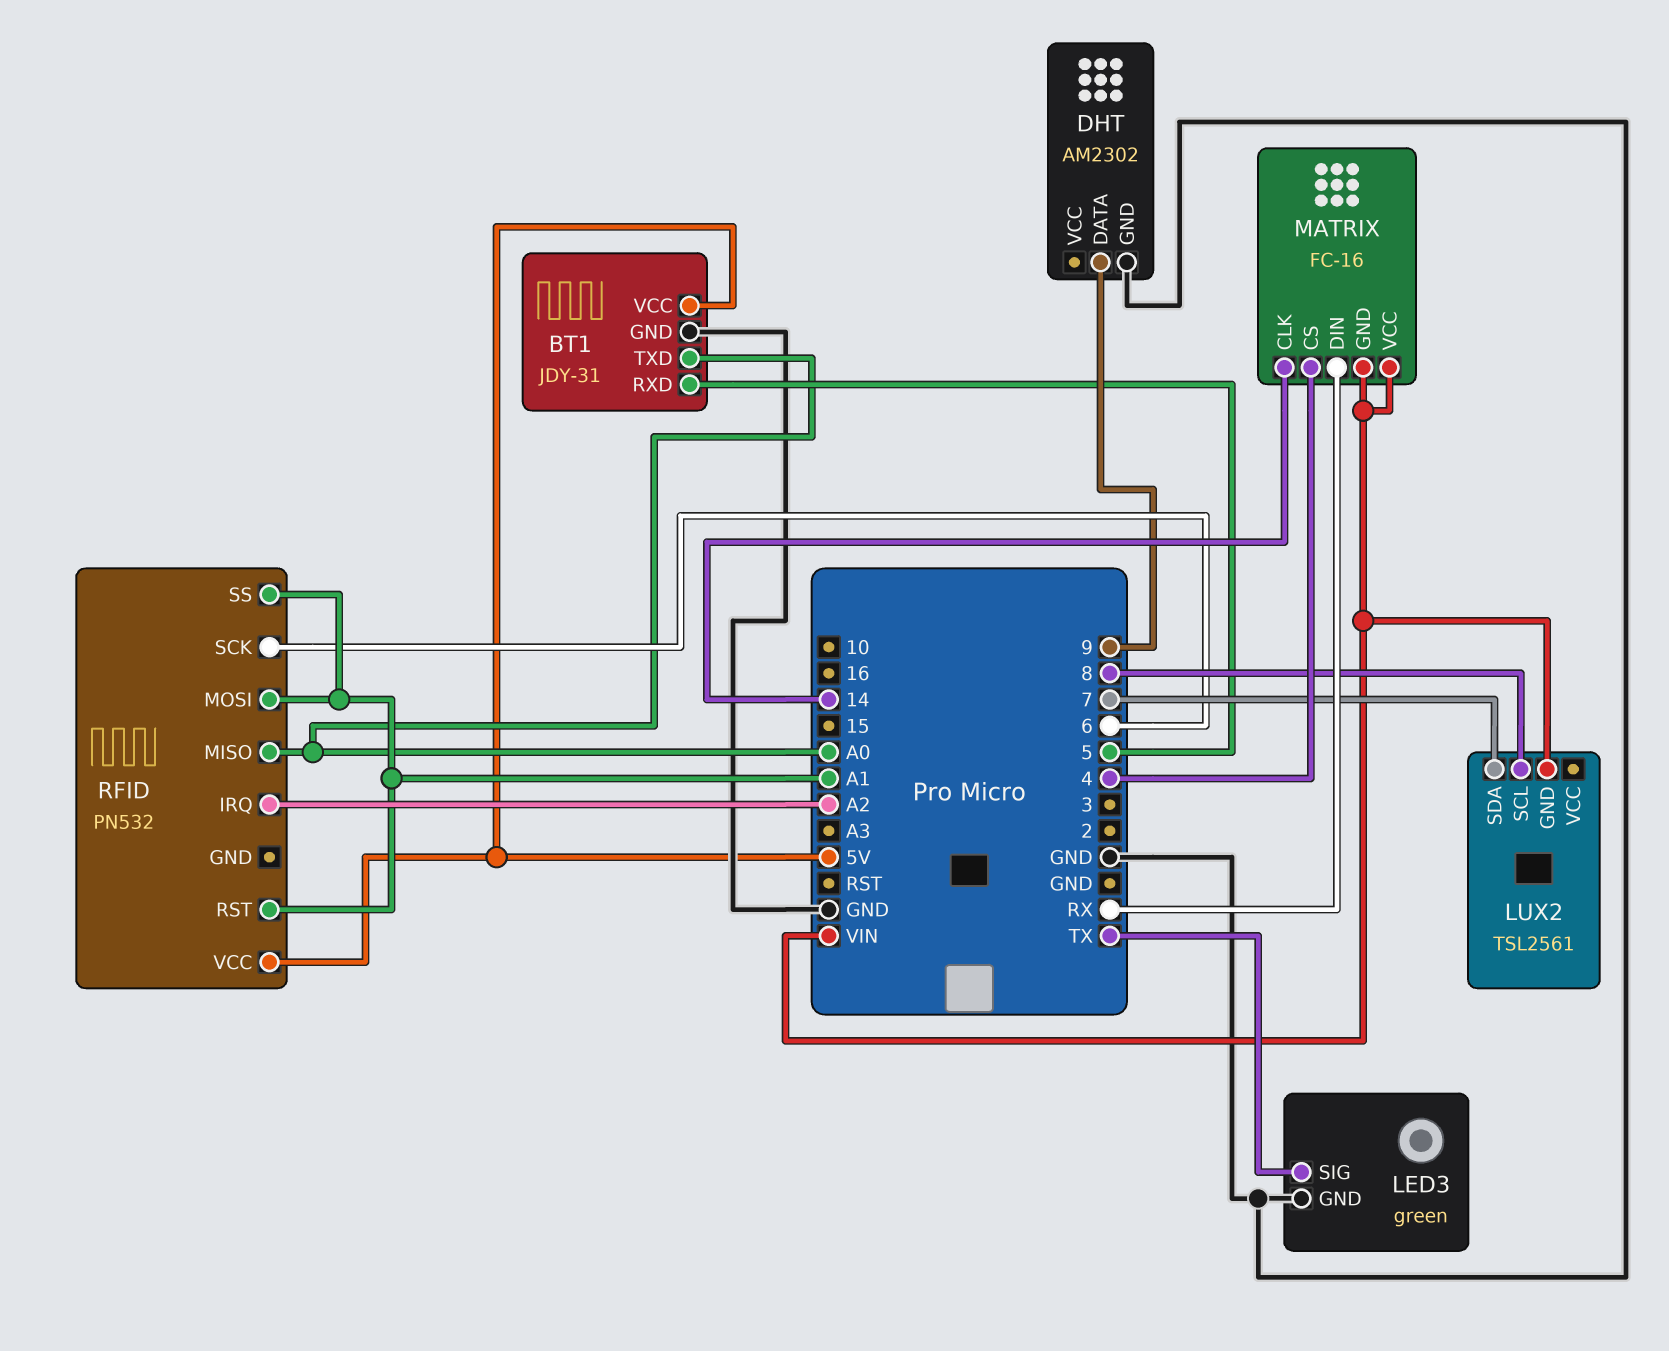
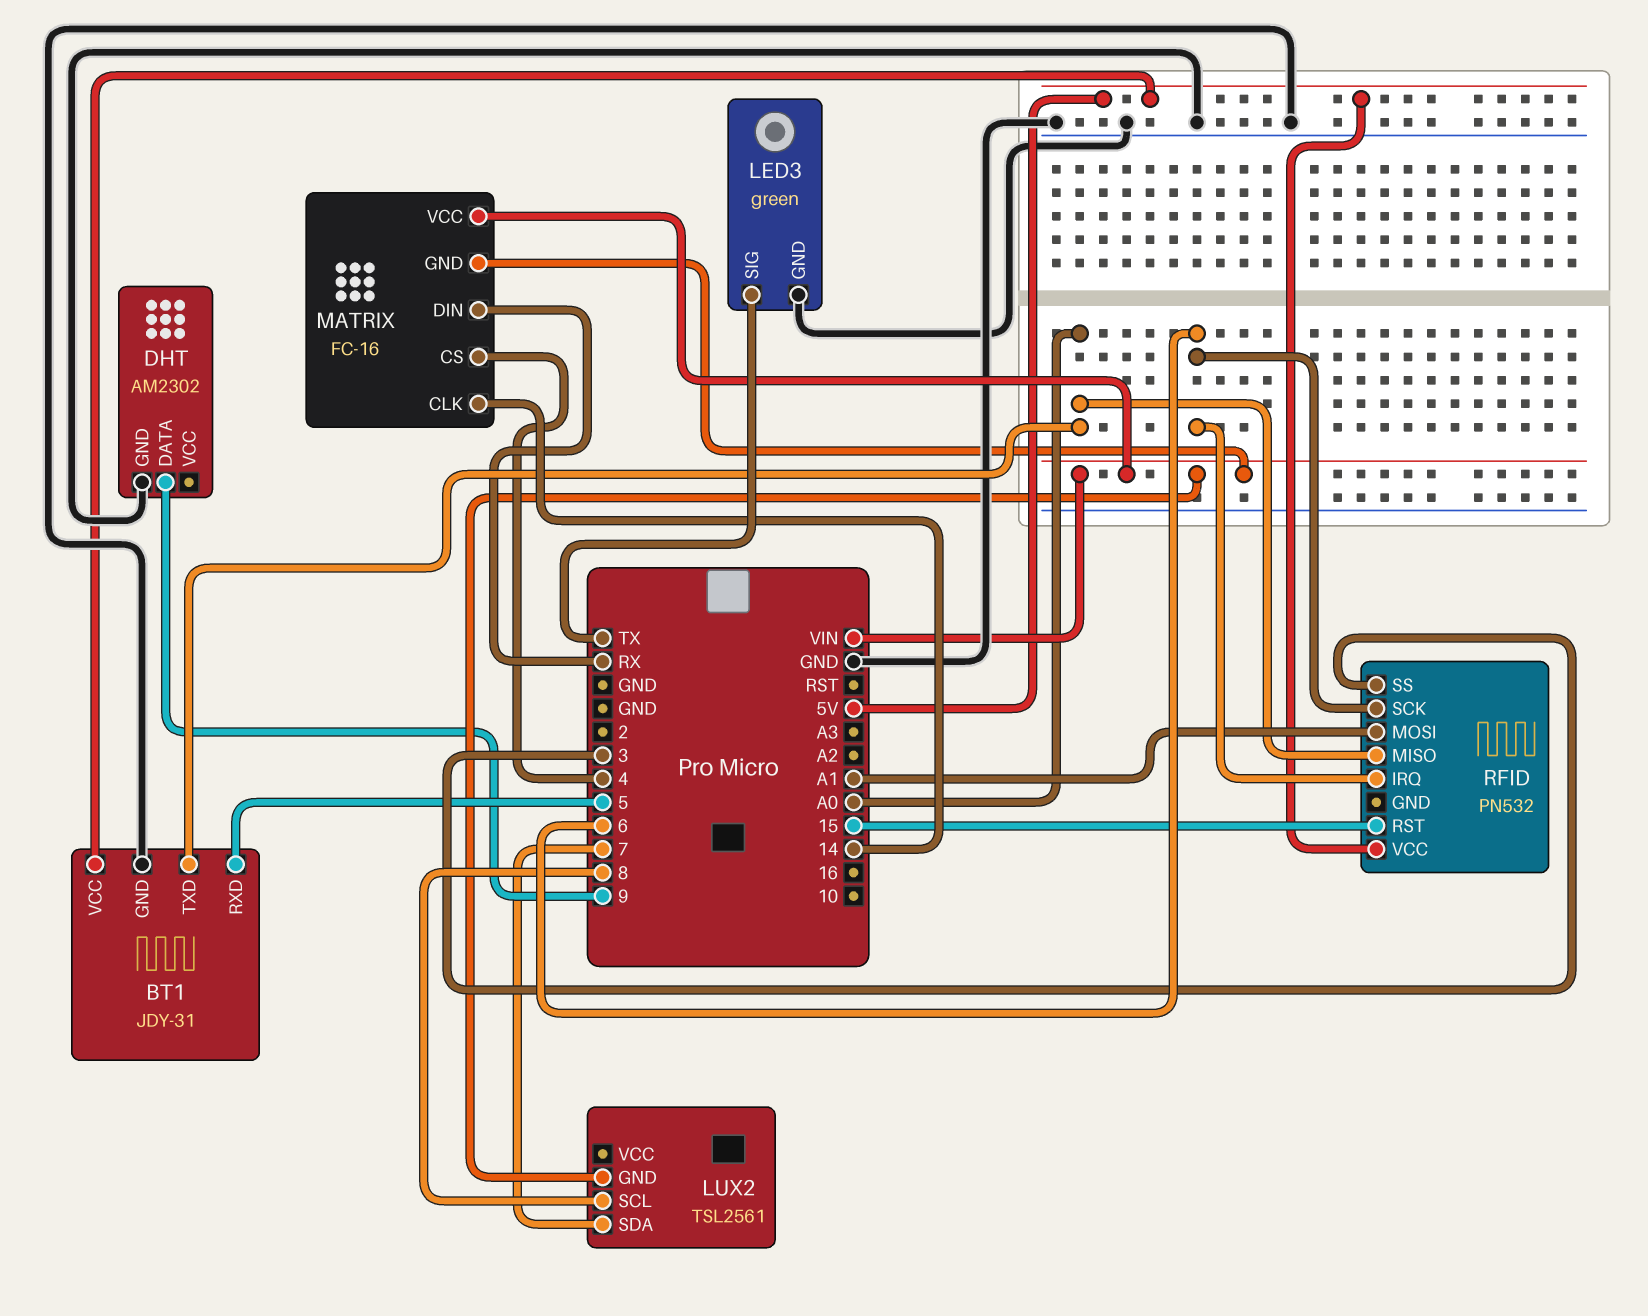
RFID pin IRQ: A2 -> 6
RFID pin RST: A1 -> 15
RFID pin SS: A1 -> 3

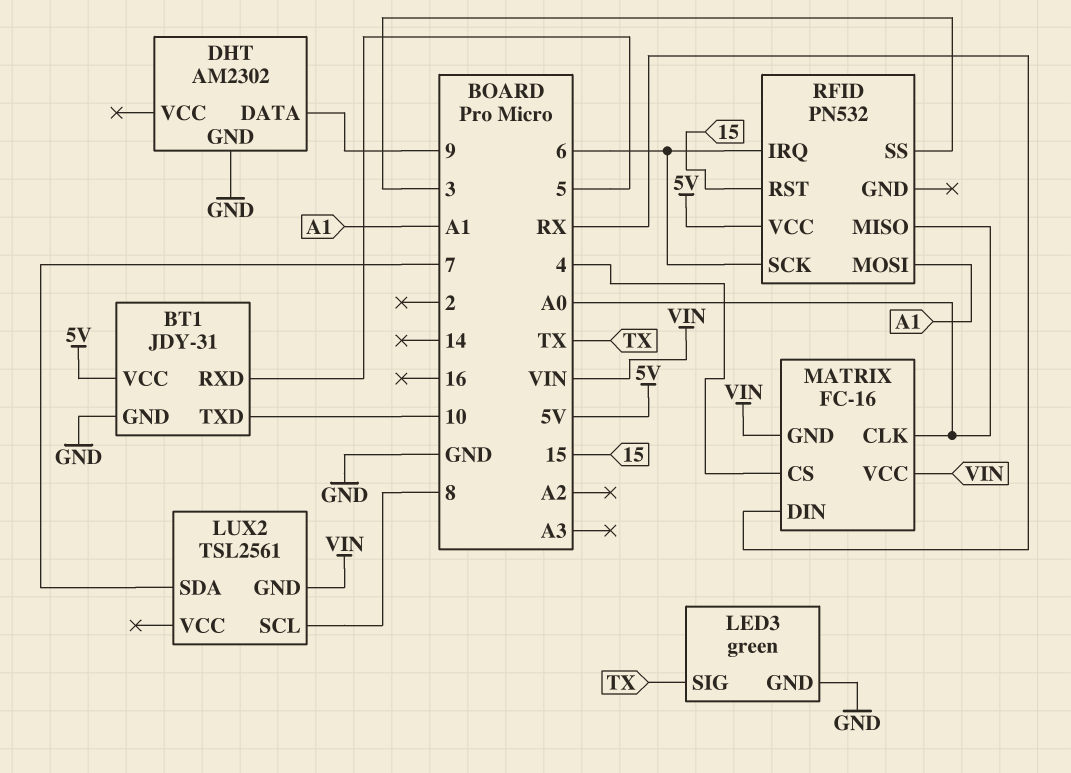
BT1 pin TXD: A0 -> 10
MATRIX pin CLK: 14 -> A0

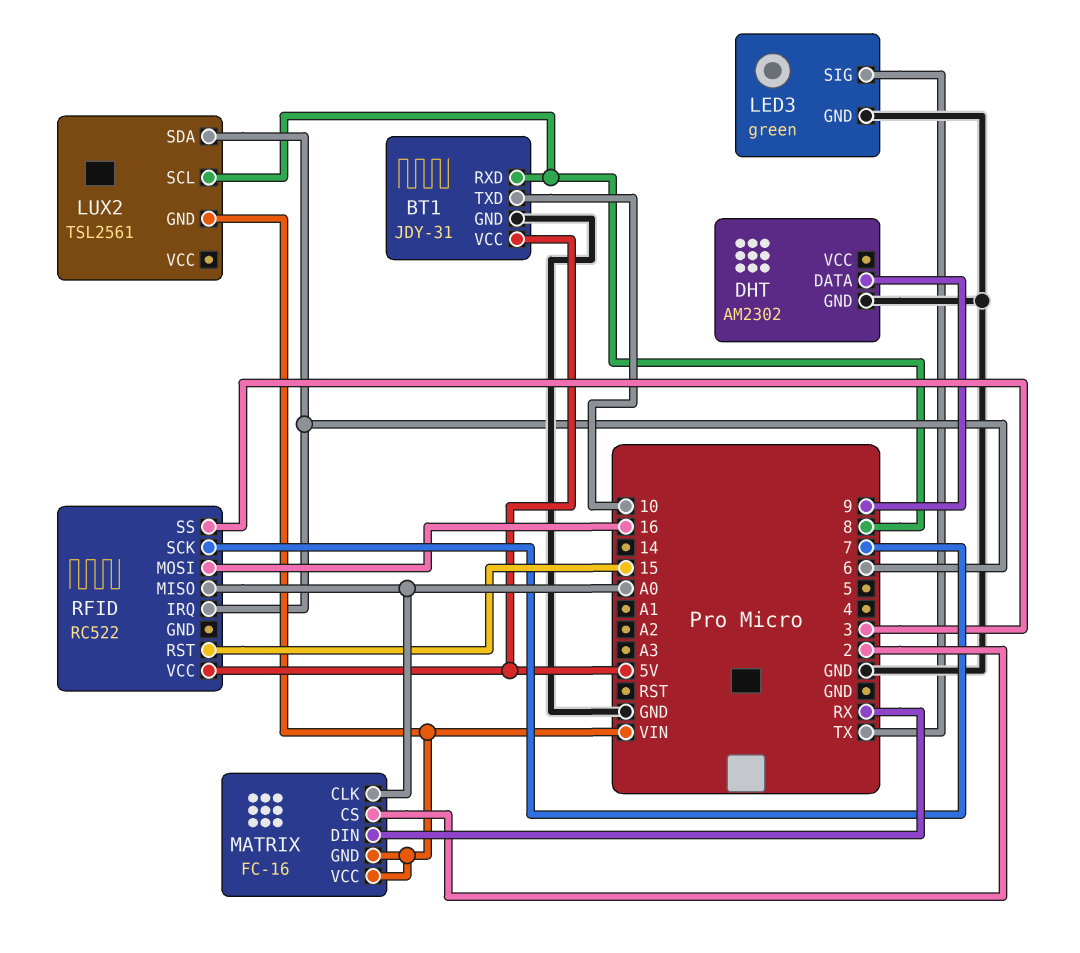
BT1 pin RXD: 5 -> 8
LUX2 pin SDA: 7 -> 6
MATRIX pin CS: 4 -> 2
RFID: PN532 -> RC522
RFID pin MOSI: A1 -> 16
RFID pin SCK: 6 -> 7

